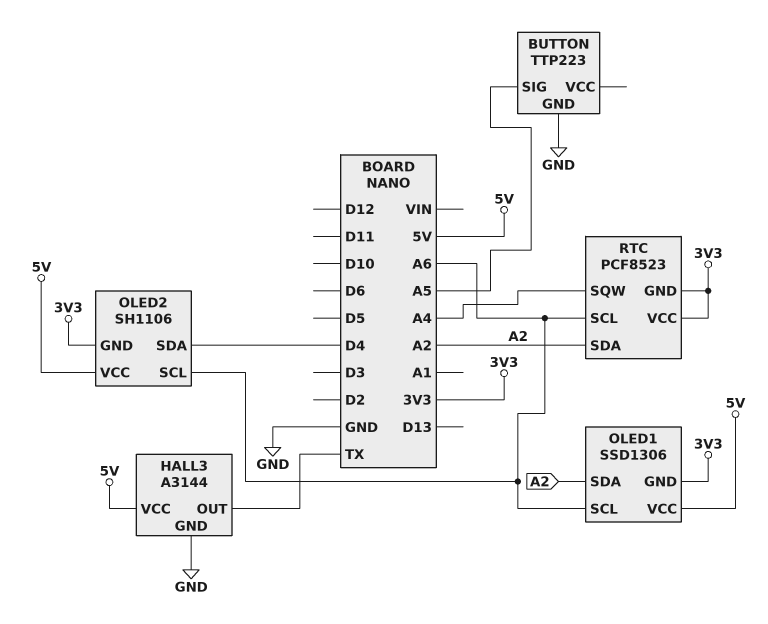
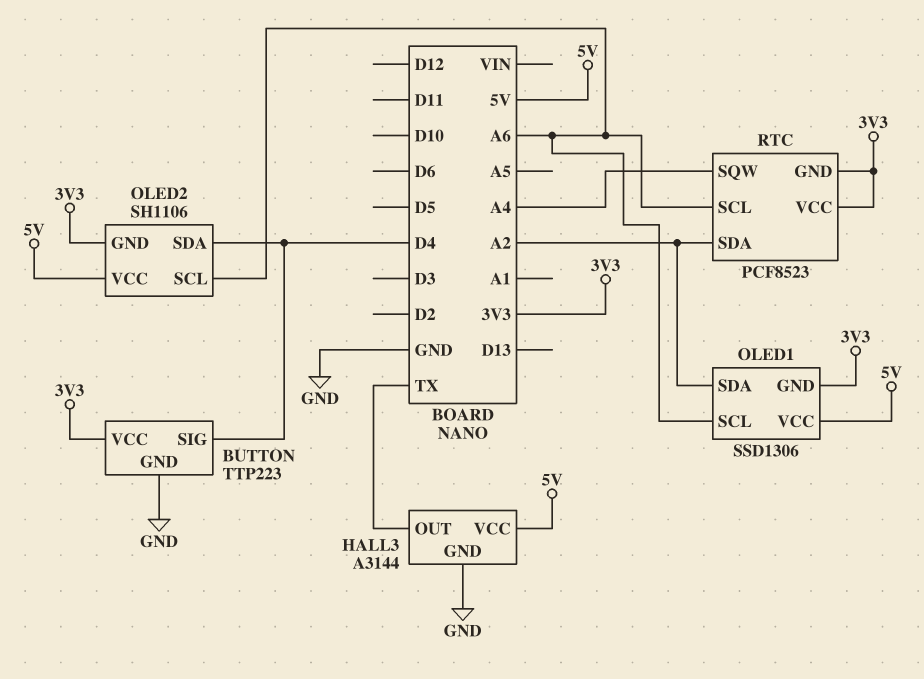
BUTTON pin SIG: A5 -> D4
BUTTON pin VCC: none -> 3V3

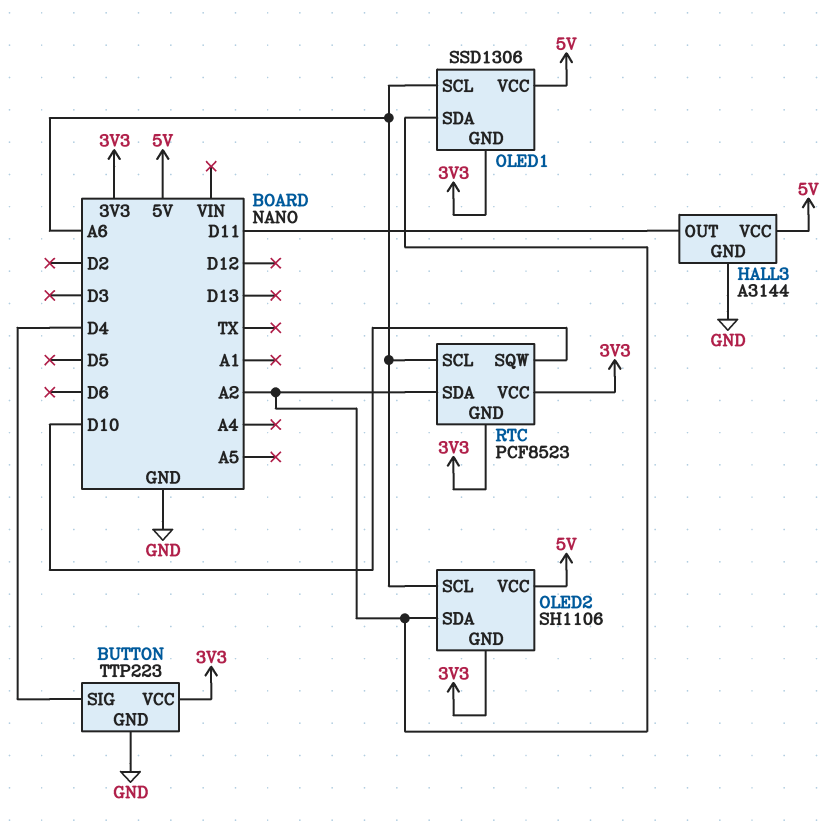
HALL3 pin OUT: TX -> D11
OLED2 pin SDA: D4 -> A2
RTC pin SQW: A4 -> D10

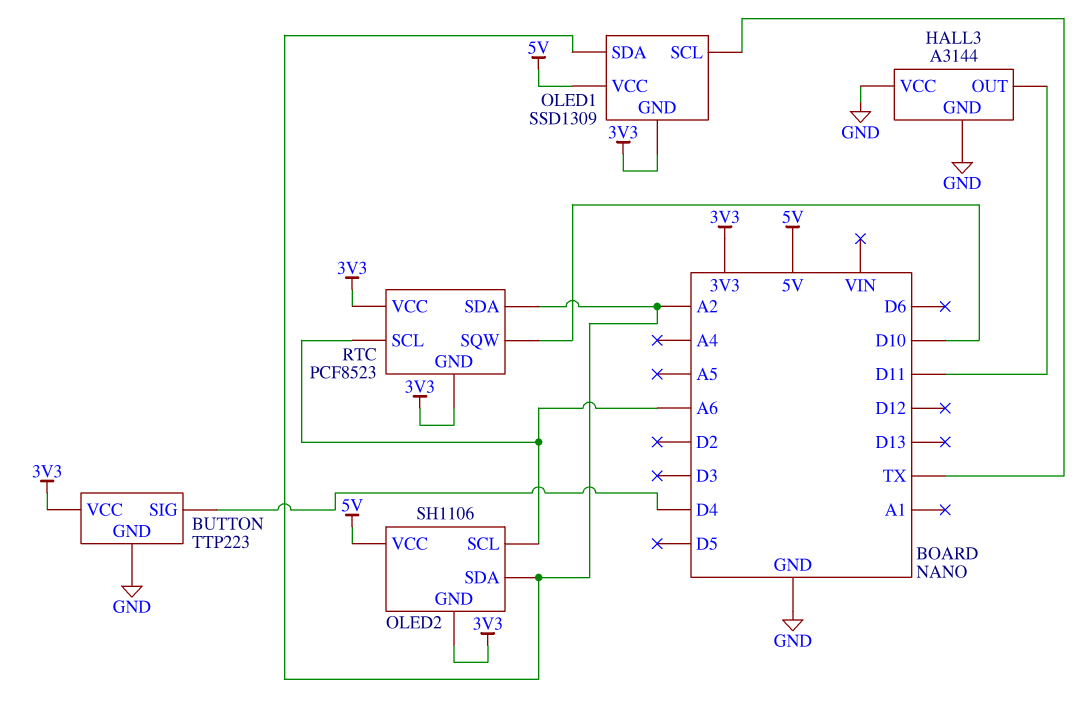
HALL3 pin VCC: 5V -> GND
OLED1: SSD1306 -> SSD1309
OLED1 pin SCL: A6 -> TX

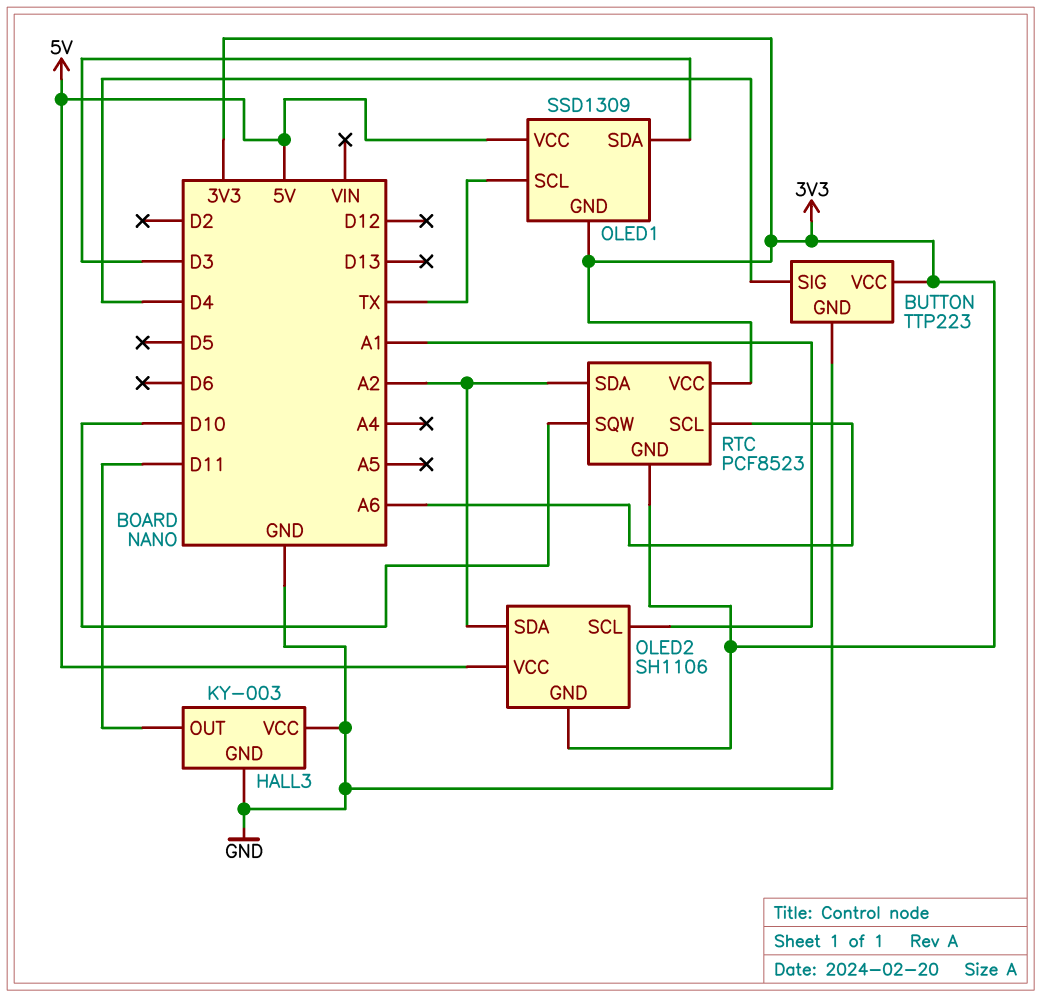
HALL3: A3144 -> KY-003
OLED1 pin SDA: A2 -> D3
OLED2 pin SCL: A6 -> A1

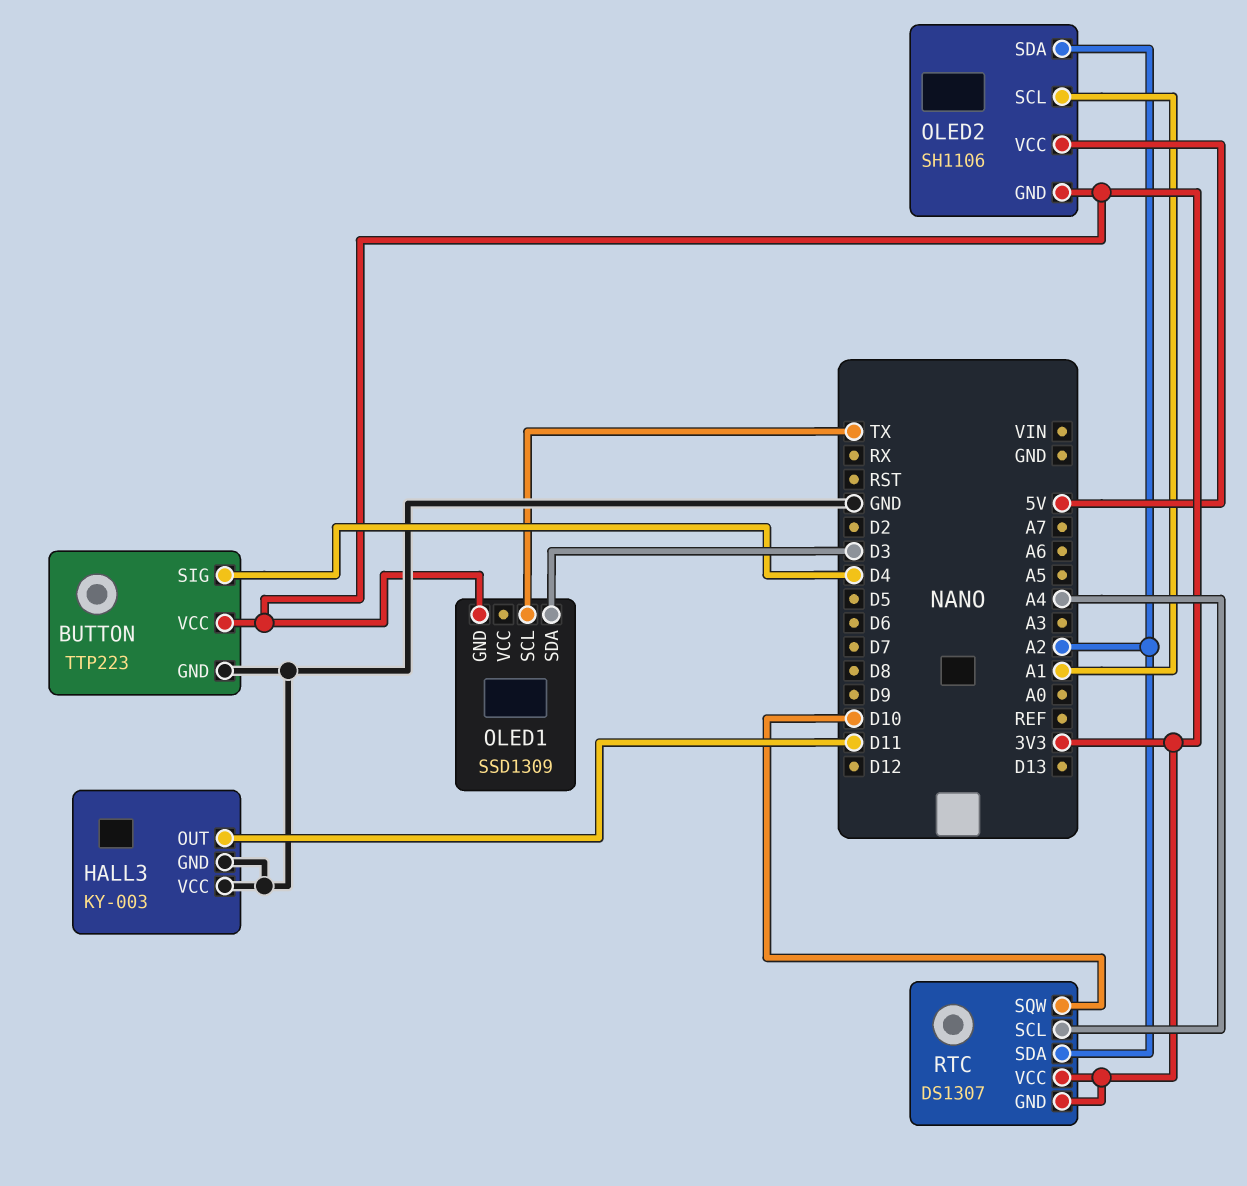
OLED1 pin VCC: 5V -> none
RTC: PCF8523 -> DS1307
RTC pin SCL: A6 -> A4

